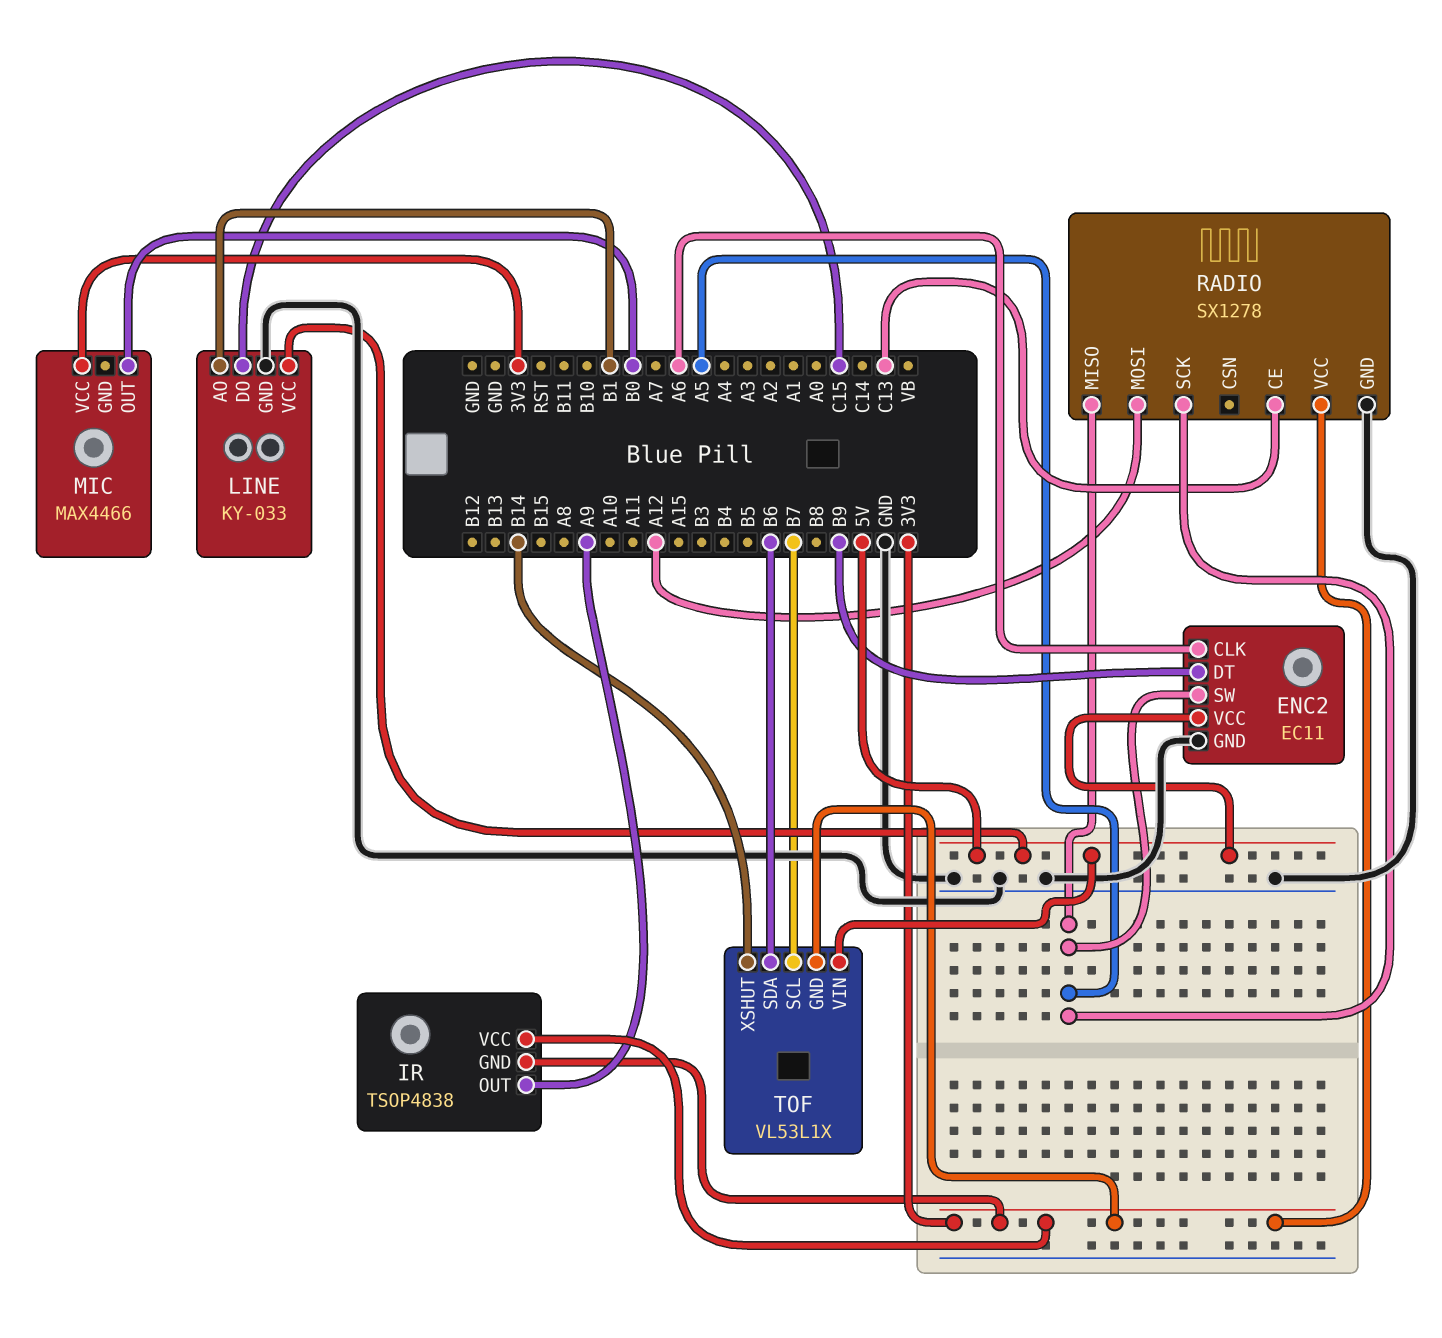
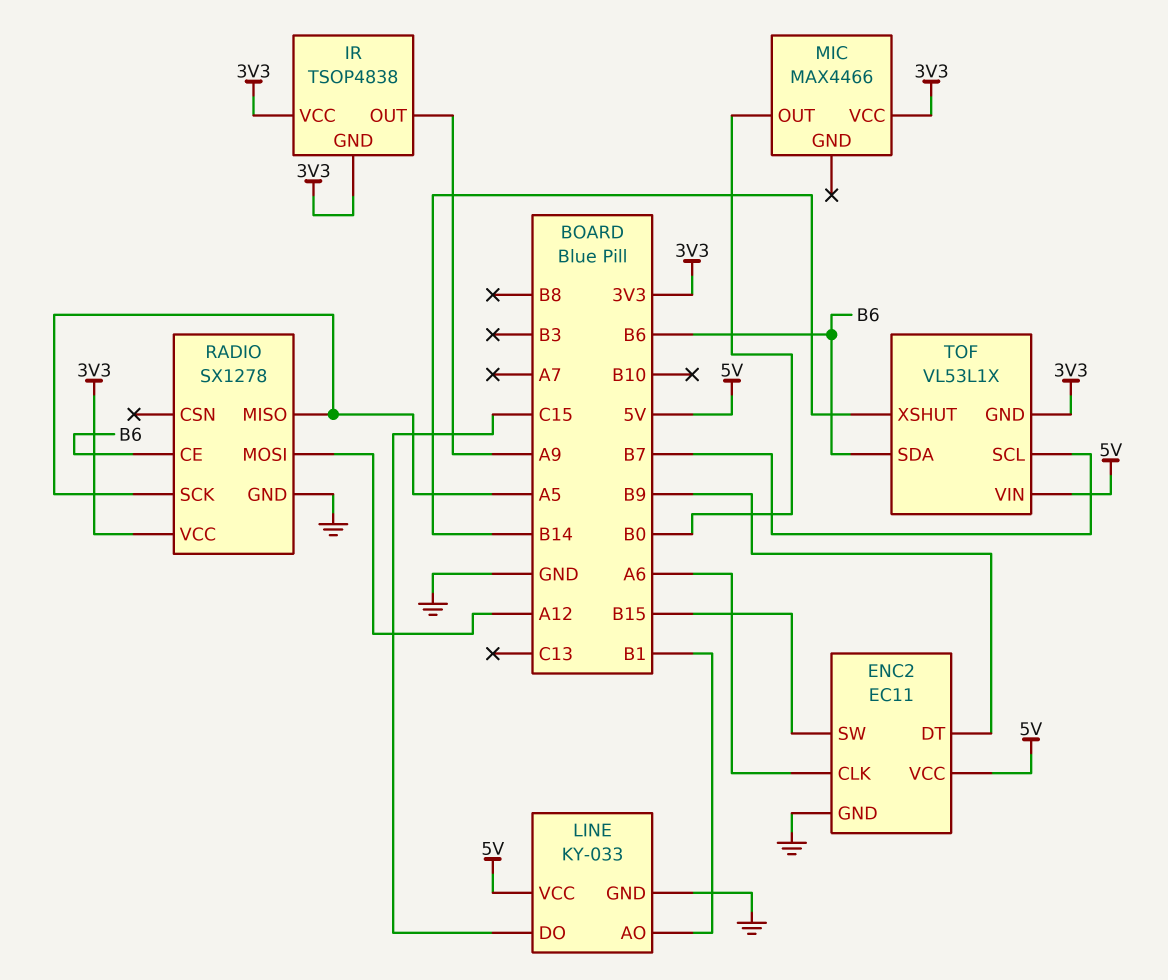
ENC2 pin SW: A5 -> B15
RADIO pin CE: C13 -> B6

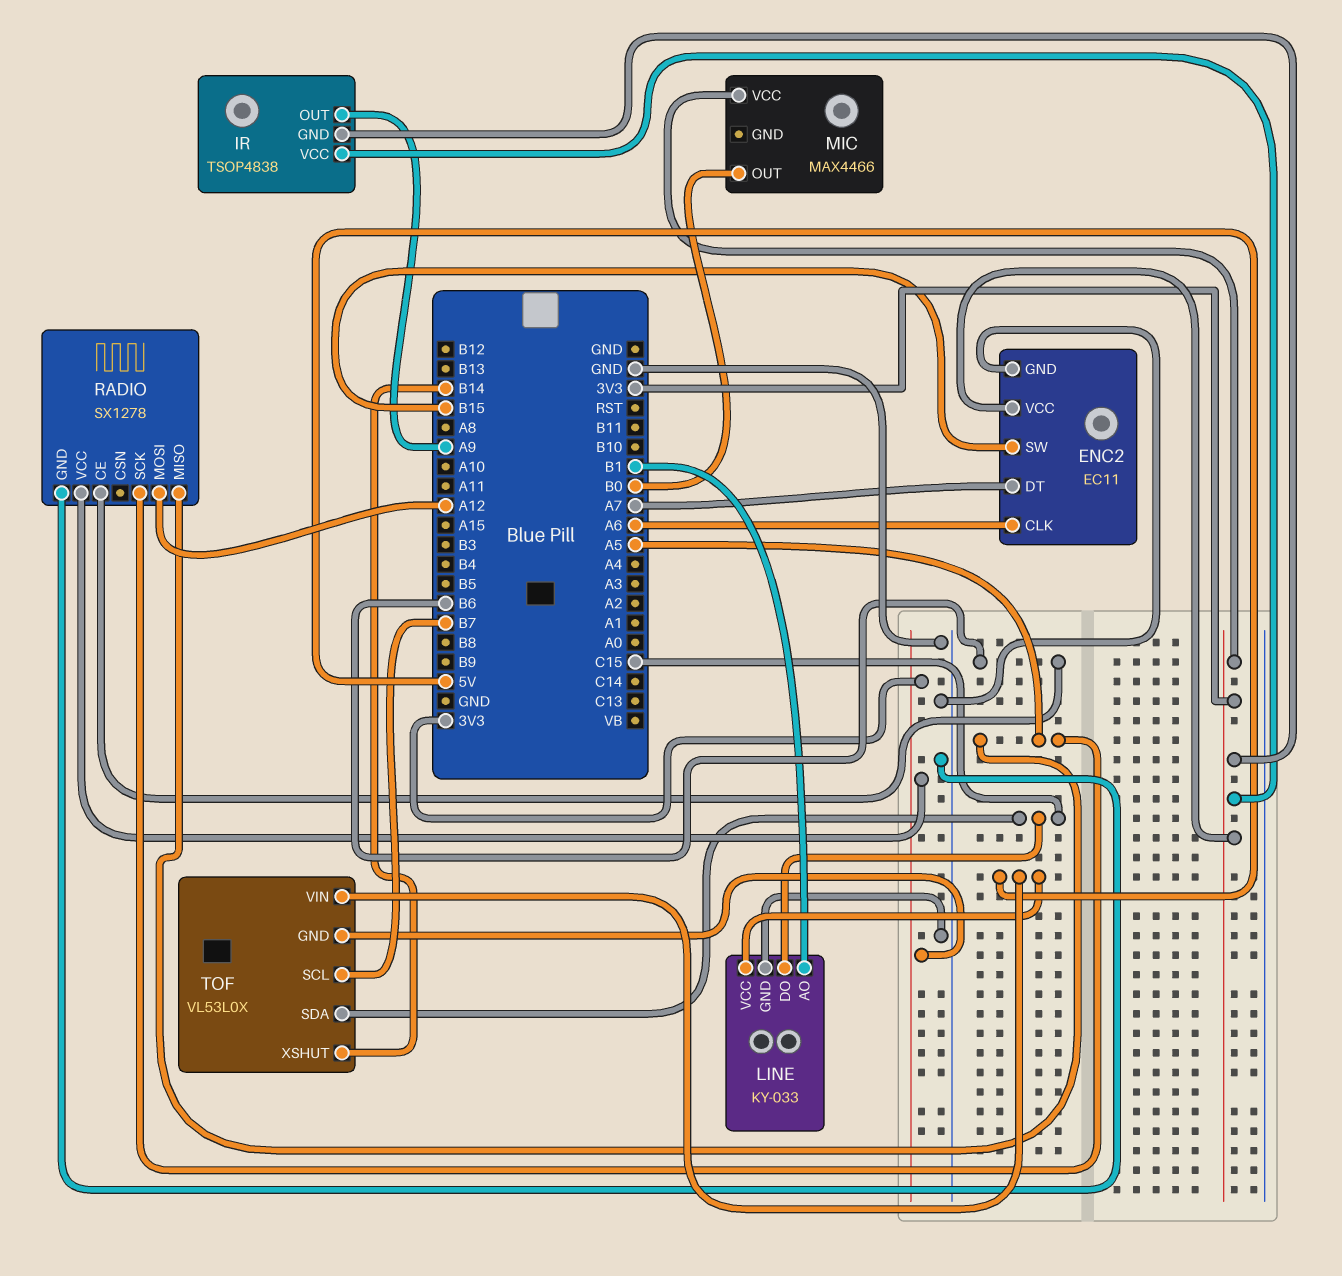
ENC2 pin DT: B9 -> A7
ENC2 pin VCC: 5V -> 3V3
TOF: VL53L1X -> VL53L0X
TOF pin SDA: B6 -> C15

